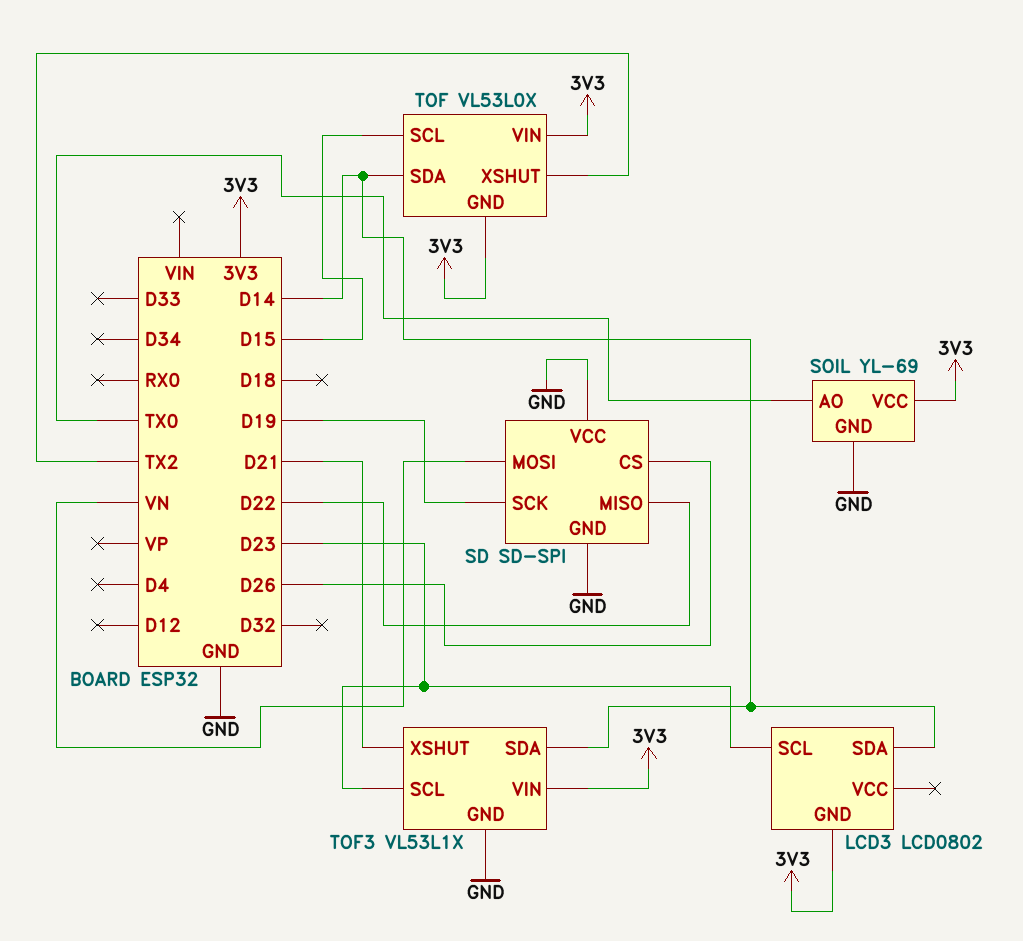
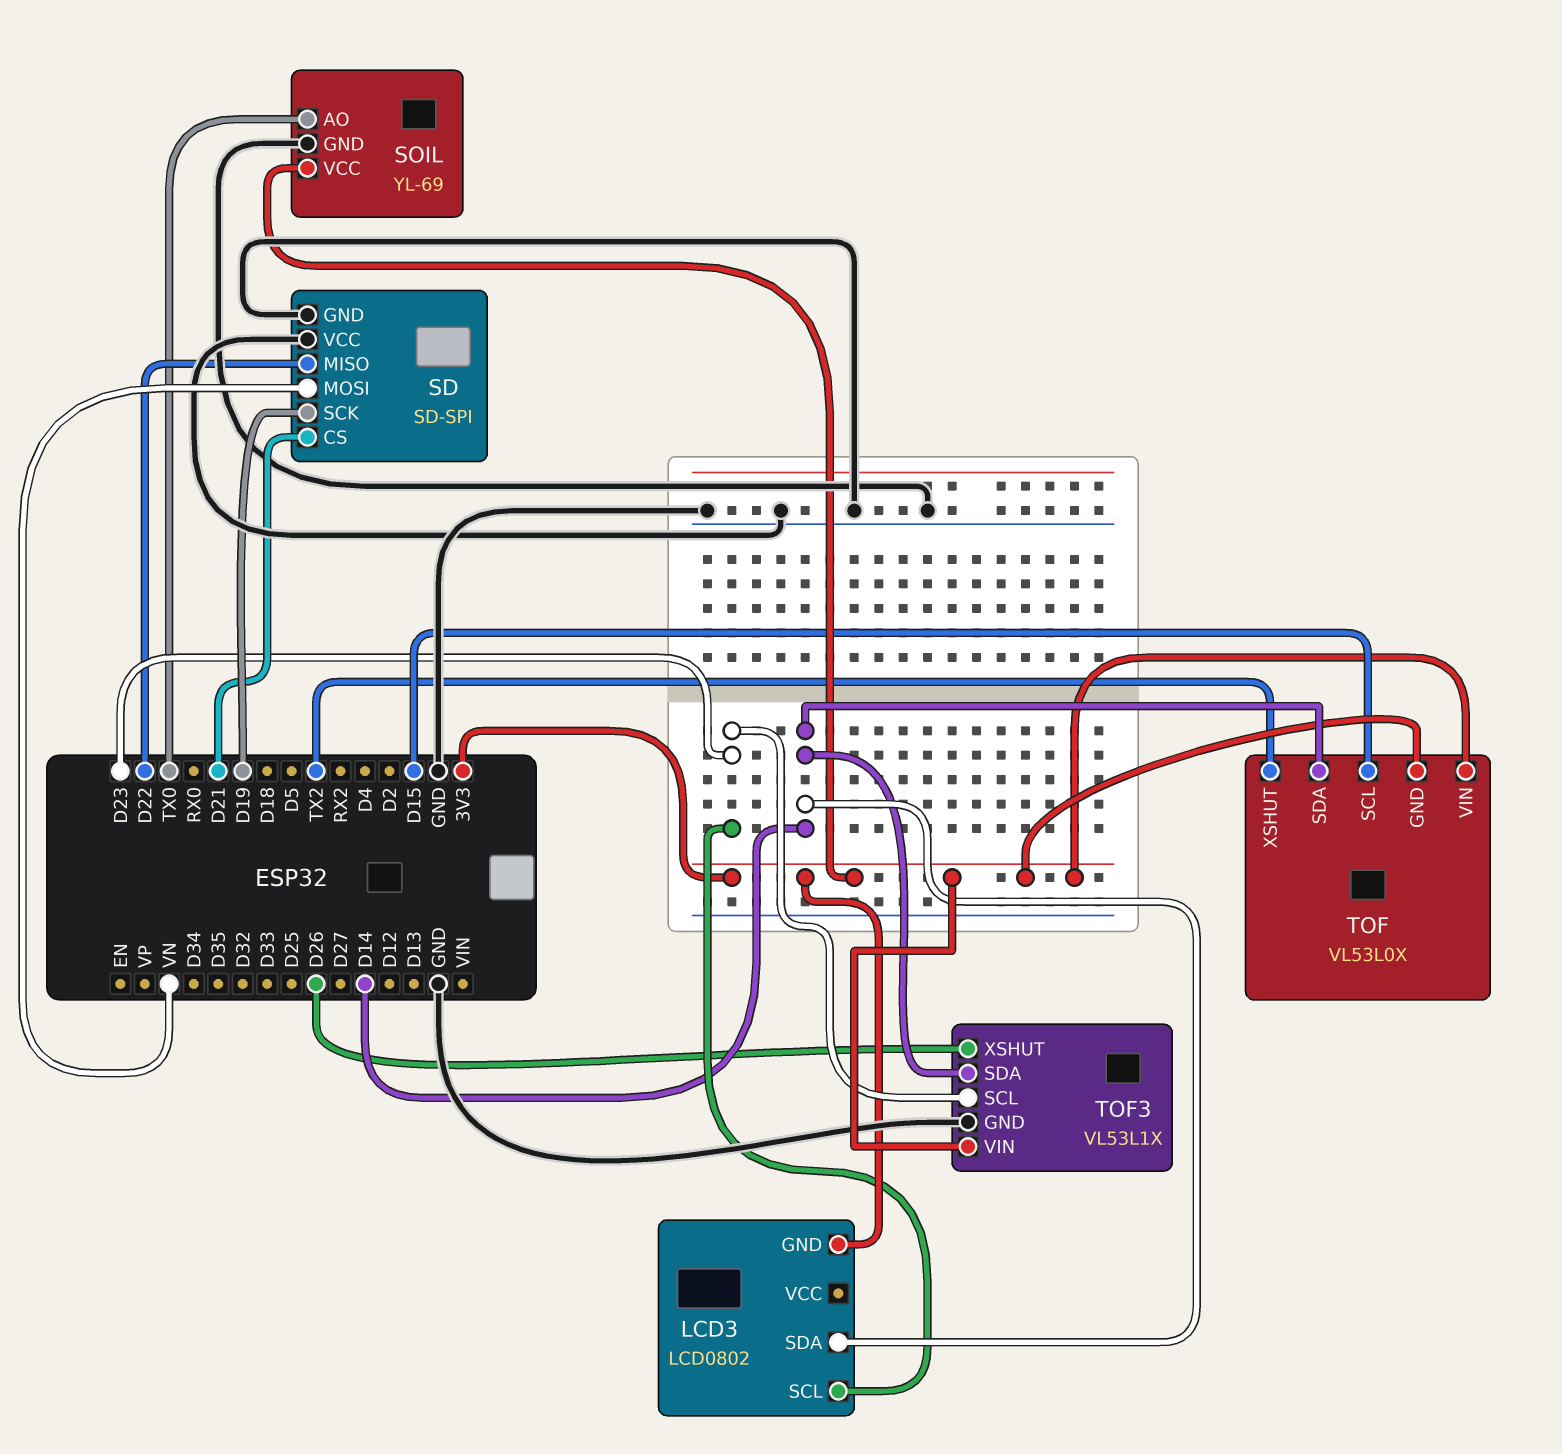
SD pin CS: D26 -> D21
TOF3 pin XSHUT: D21 -> D26

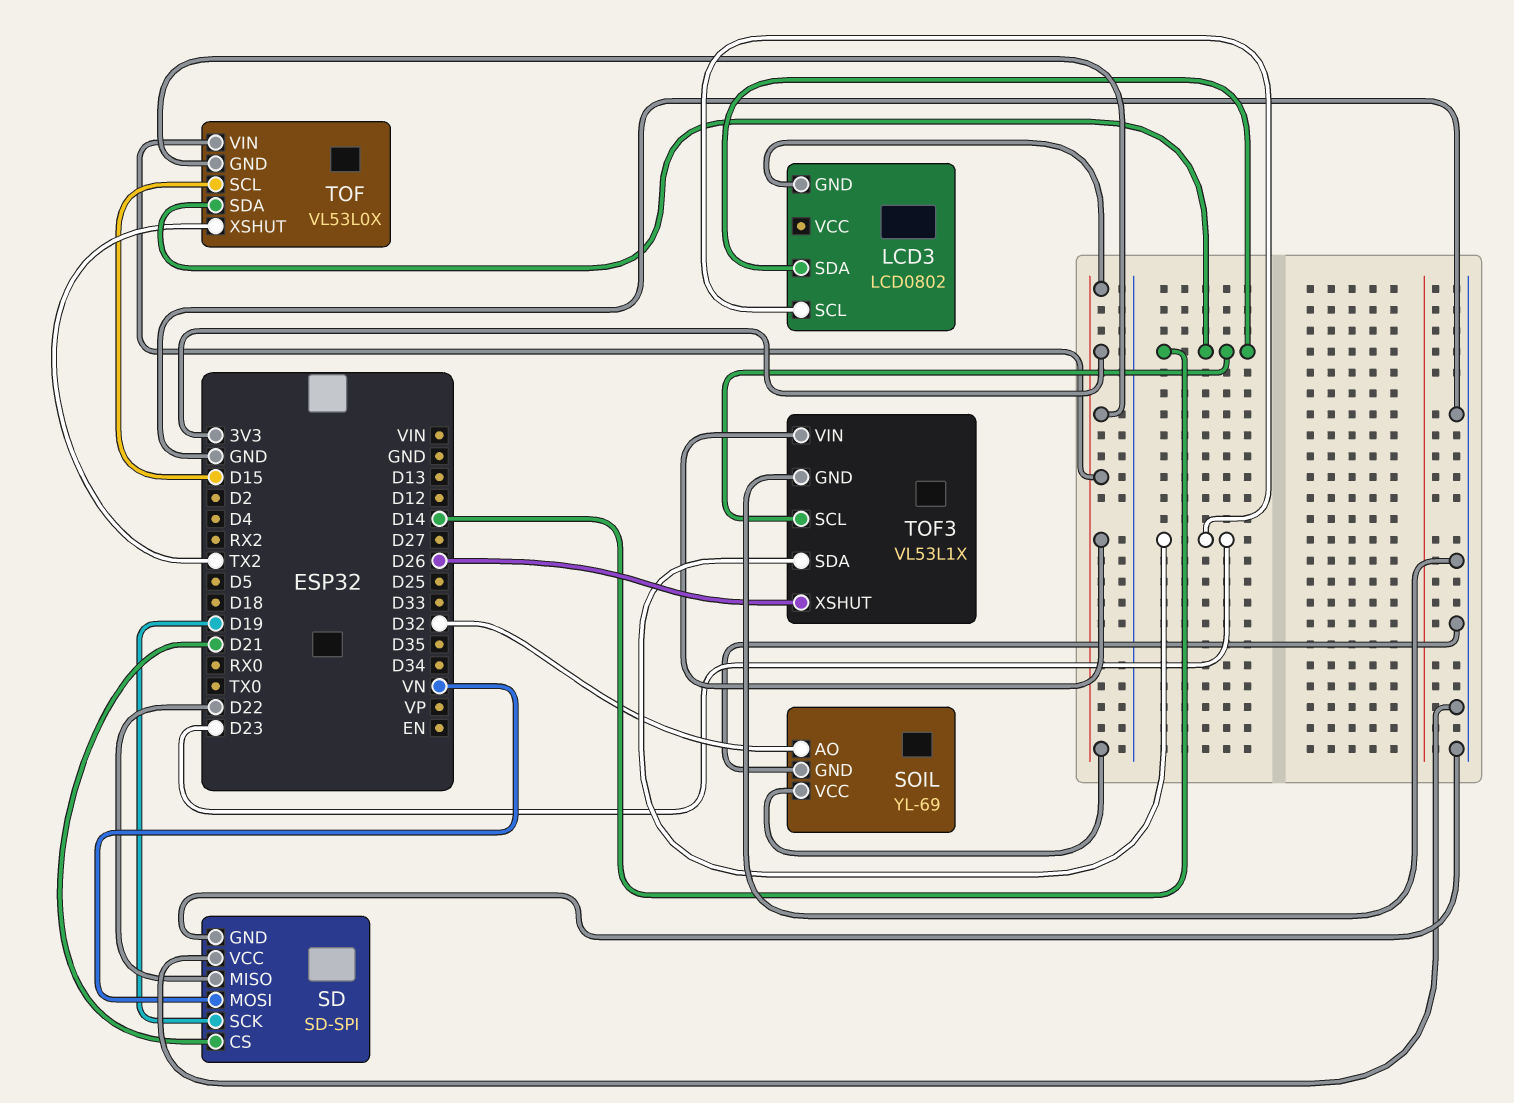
SOIL pin AO: TX0 -> D32
TOF3 pin SCL: D23 -> D14
TOF3 pin SDA: D14 -> D23

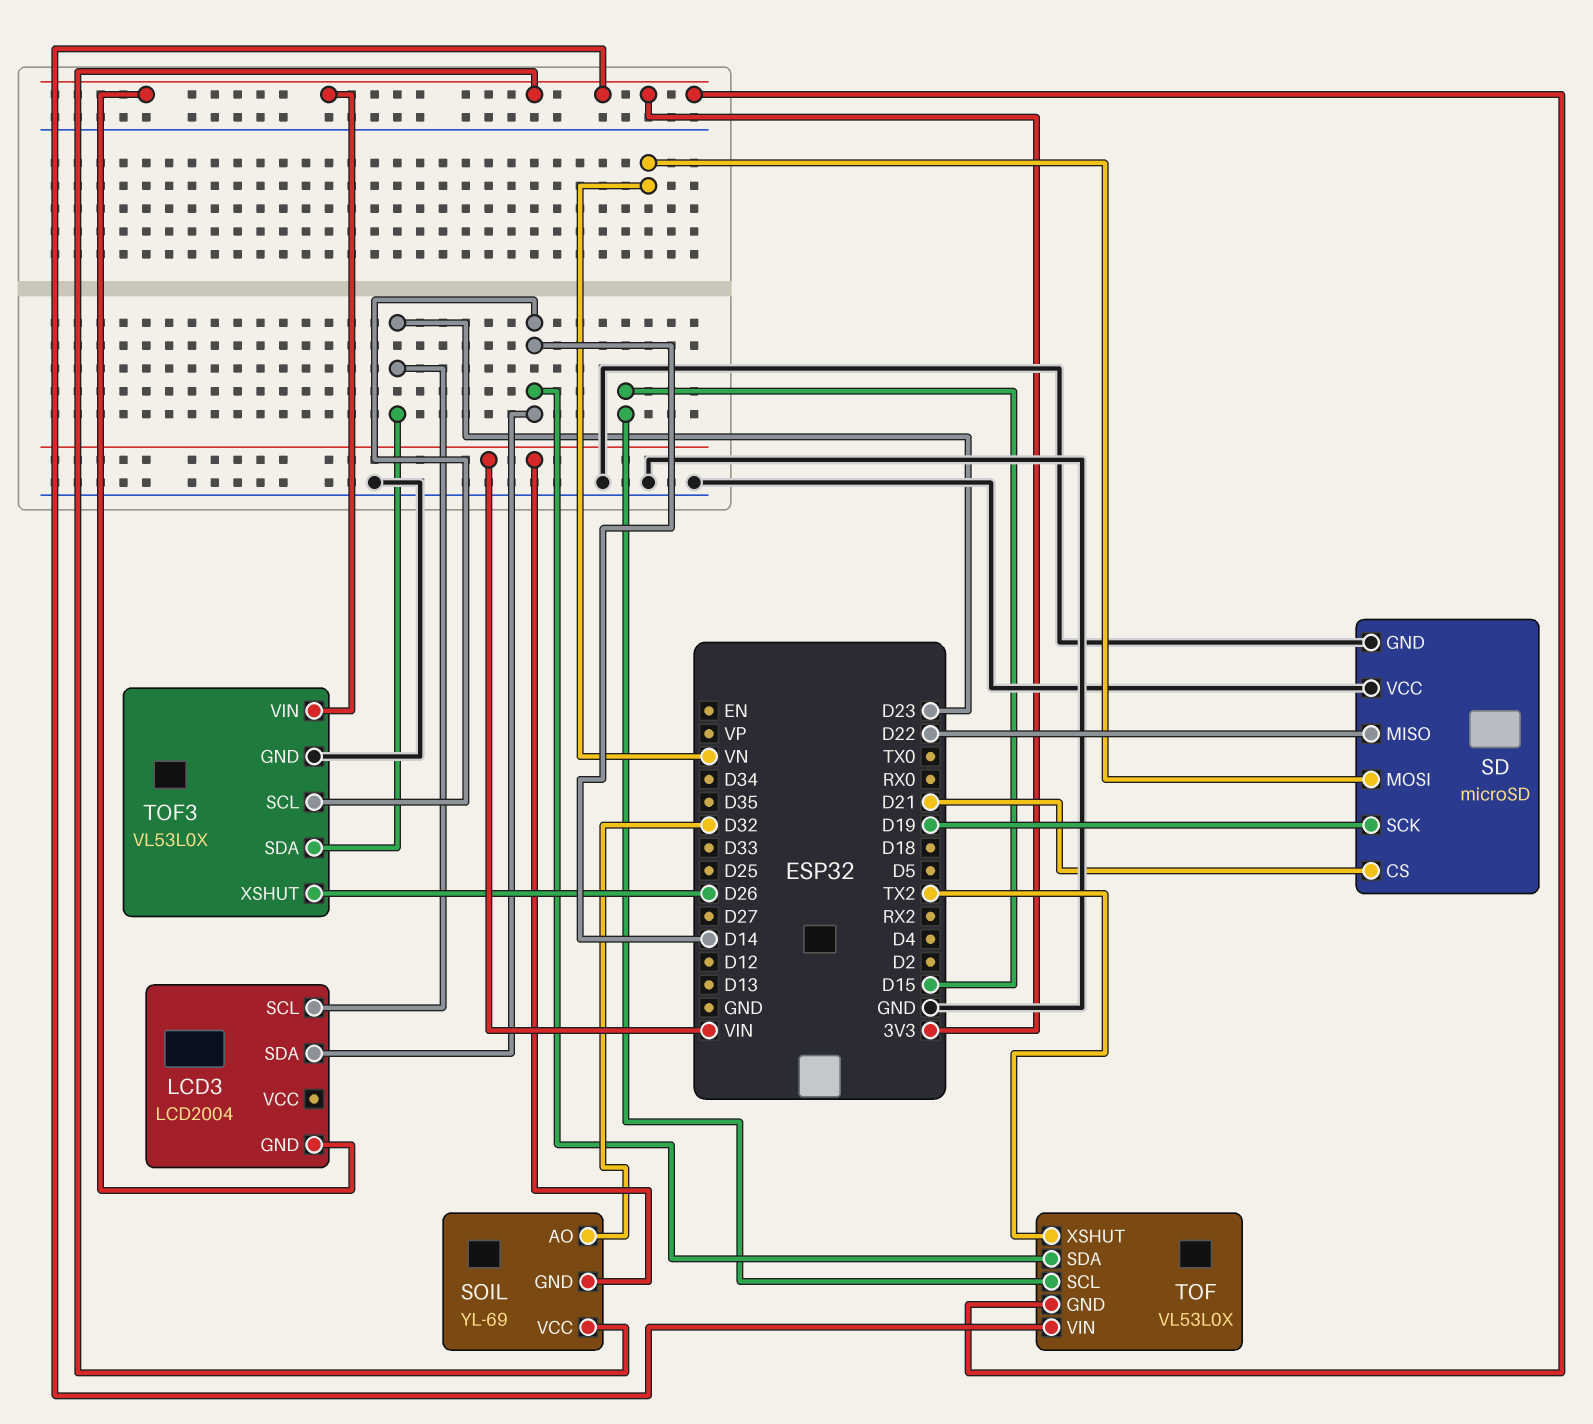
LCD3: LCD0802 -> LCD2004
SD: SD-SPI -> microSD
SOIL pin GND: GND -> VIN
TOF3: VL53L1X -> VL53L0X

